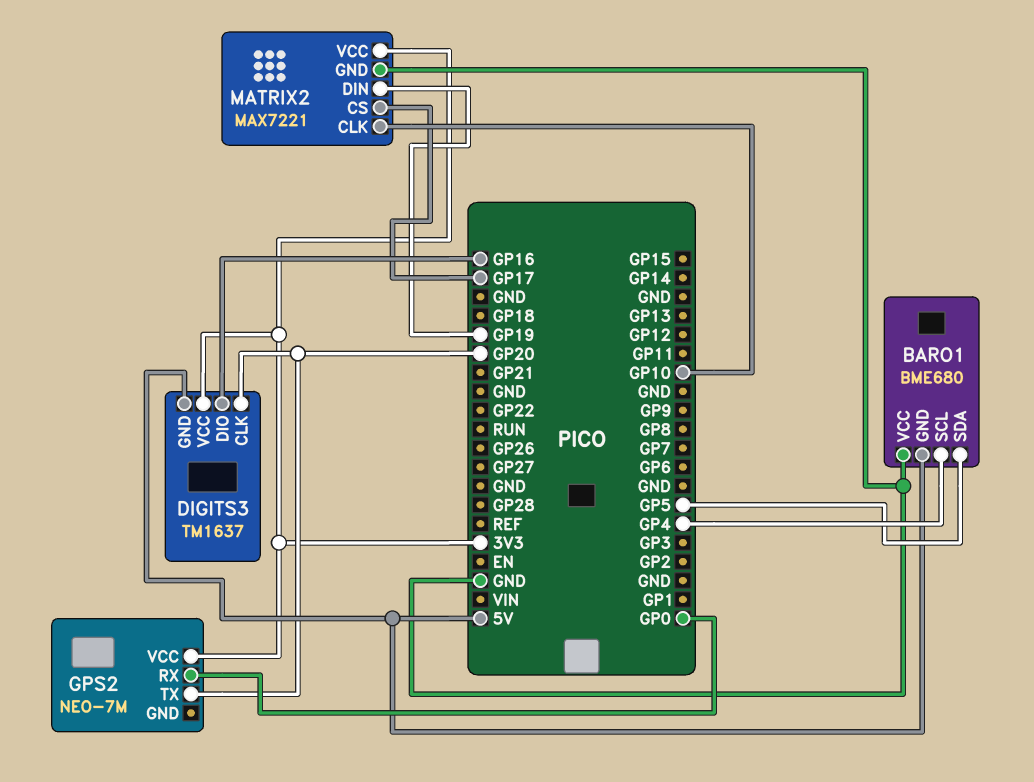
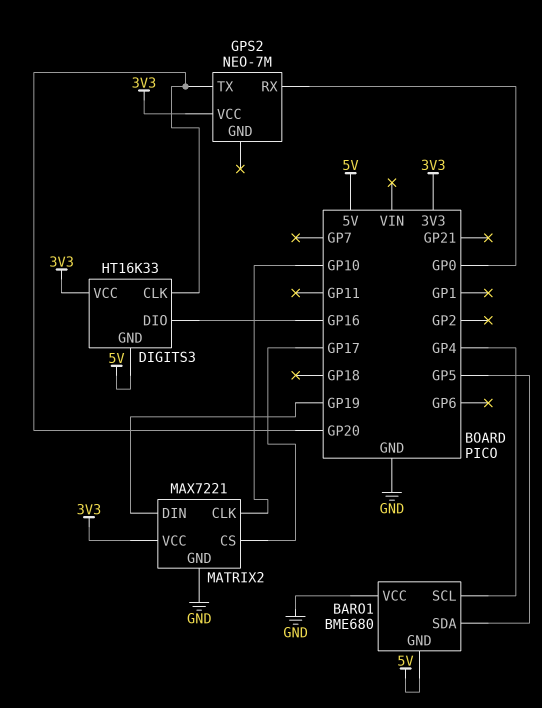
DIGITS3: TM1637 -> HT16K33

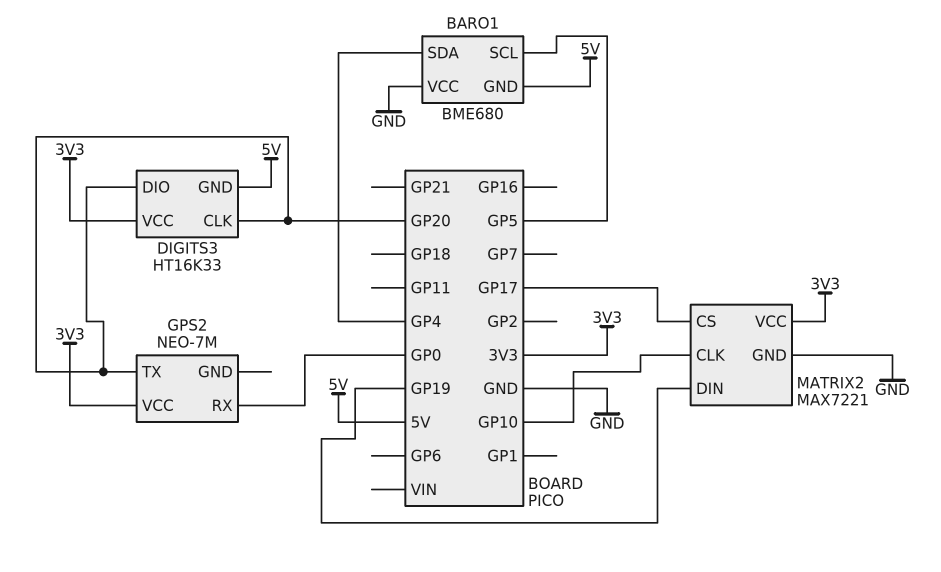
BARO1 pin SCL: GP4 -> GP5
BARO1 pin SDA: GP5 -> GP4
DIGITS3 pin DIO: GP16 -> GP20

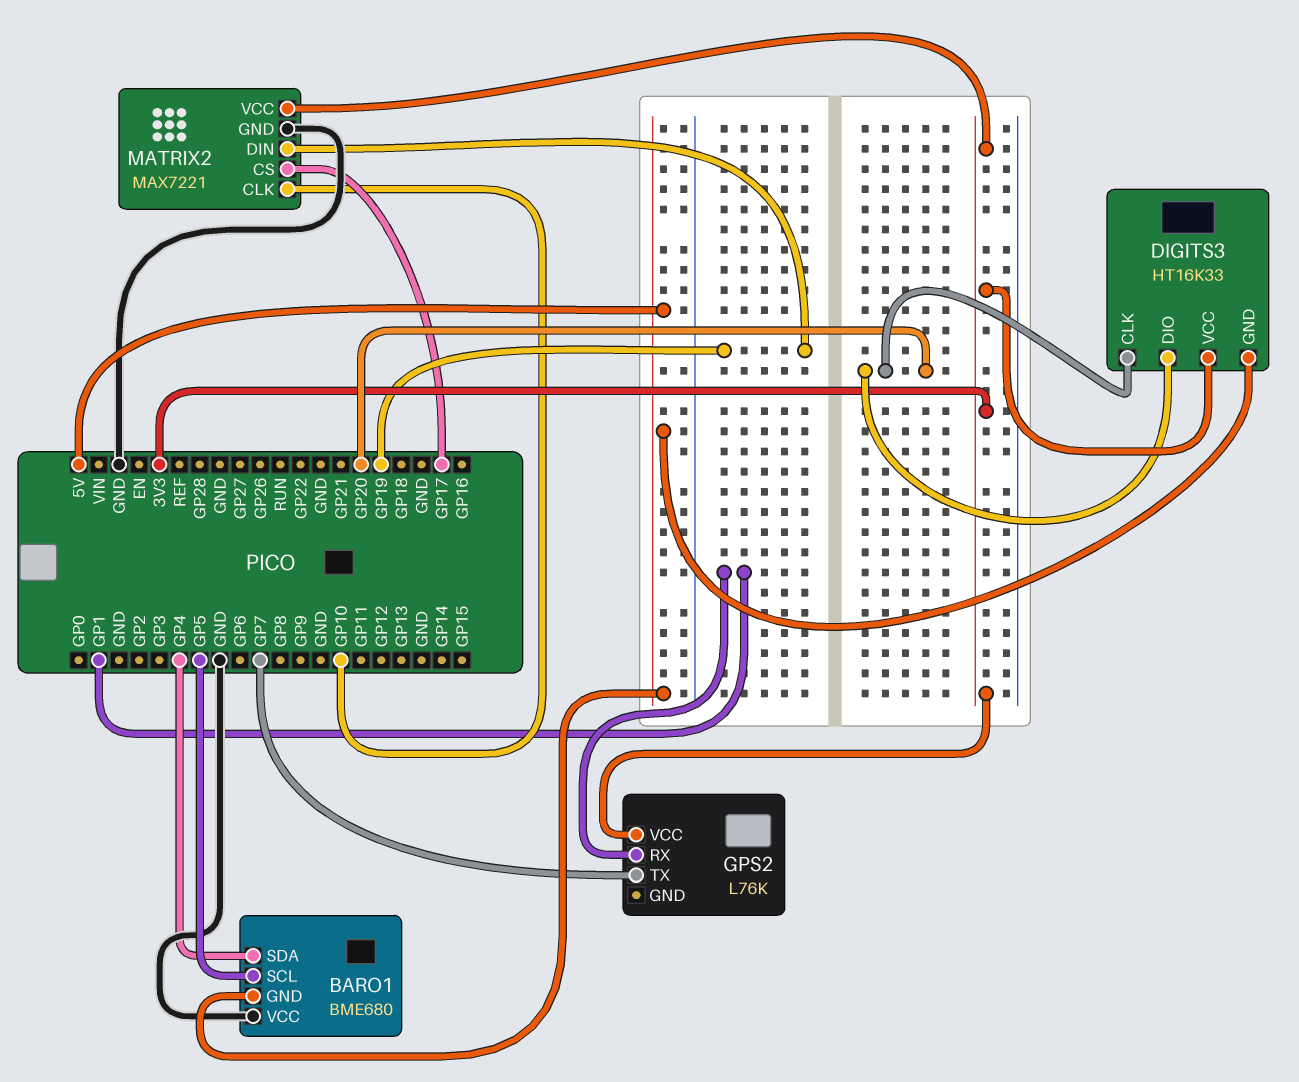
GPS2: NEO-7M -> L76K
GPS2 pin RX: GP0 -> GP1
GPS2 pin TX: GP20 -> GP7

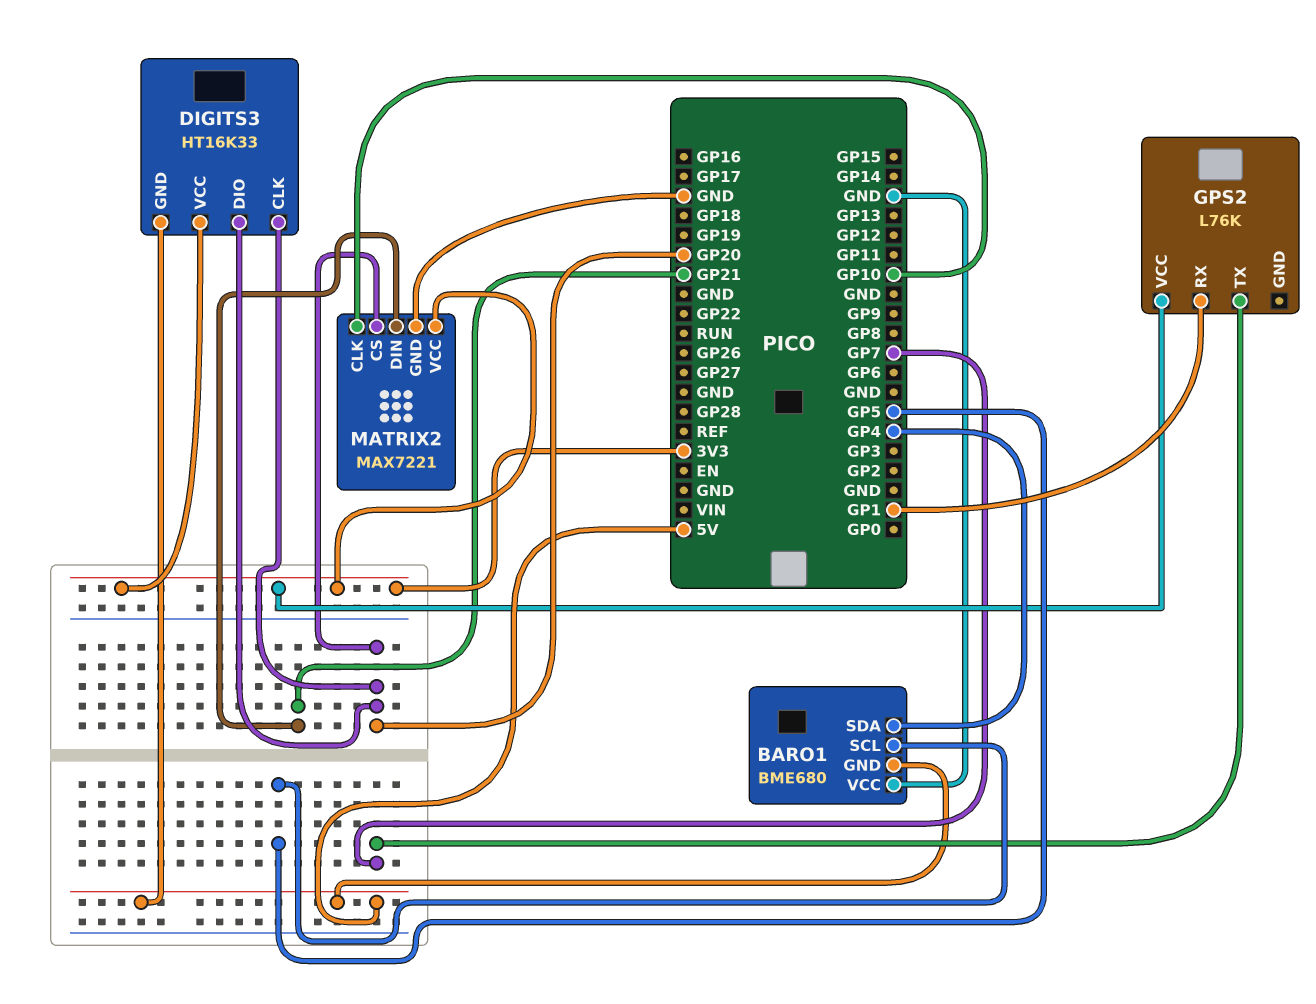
MATRIX2 pin CS: GP17 -> GP20
MATRIX2 pin DIN: GP19 -> GP21

